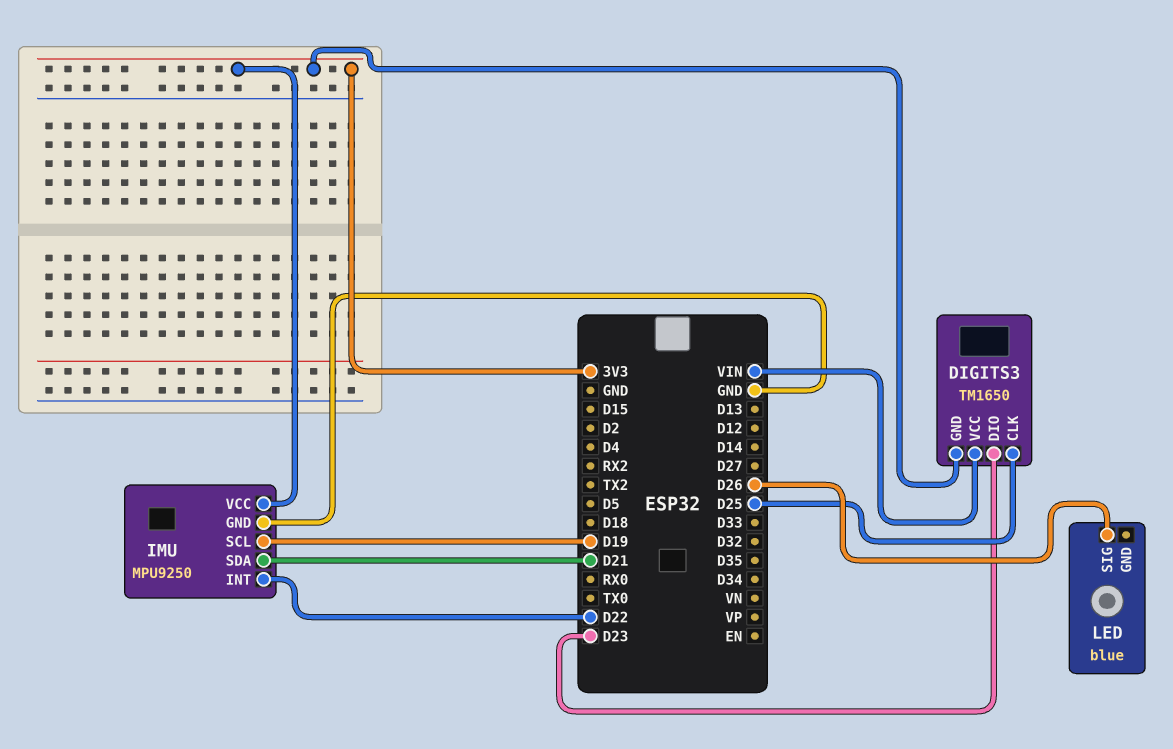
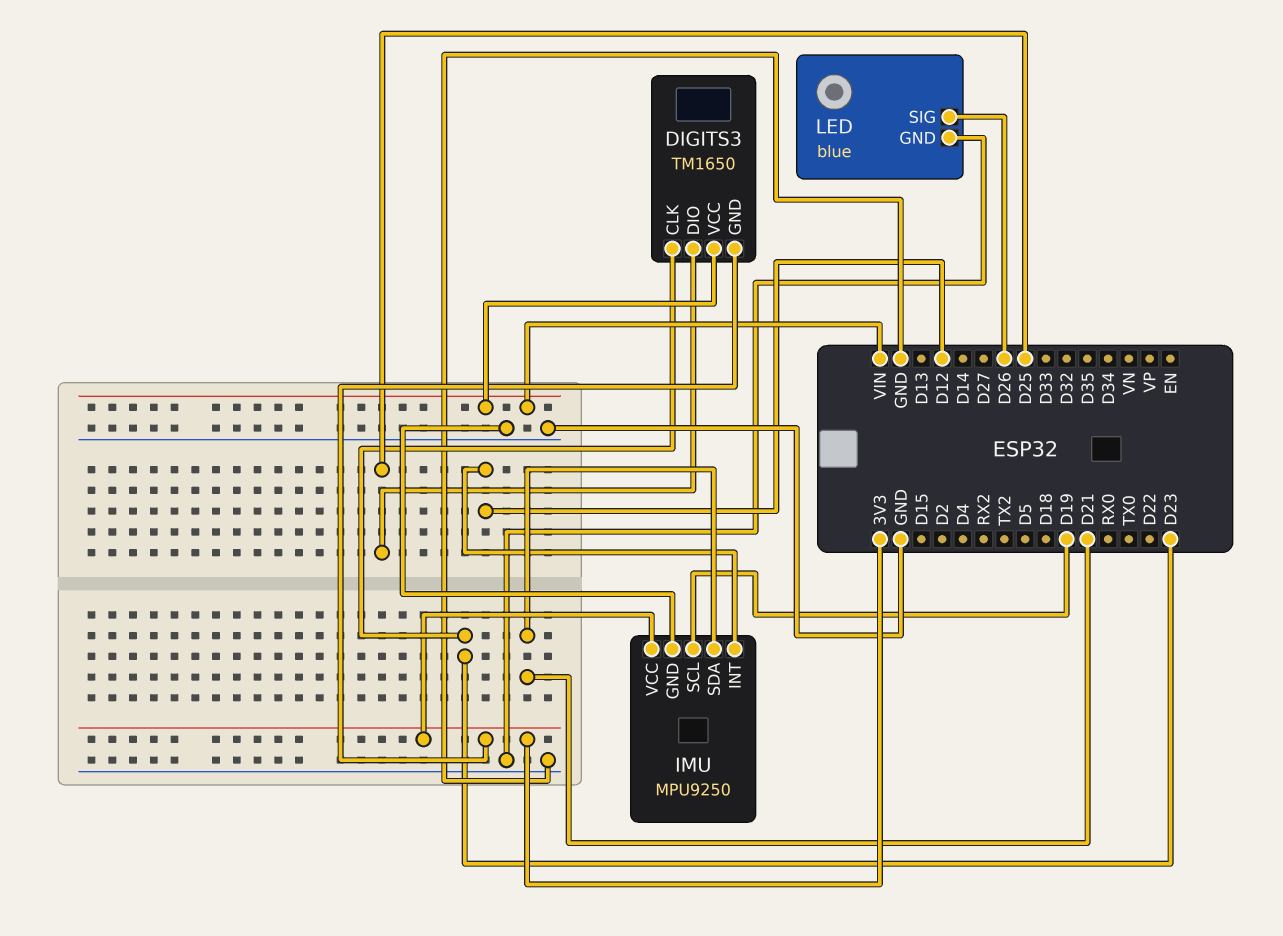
DIGITS3 pin CLK: D25 -> D23
DIGITS3 pin DIO: D23 -> D25
IMU pin INT: D22 -> D12
LED pin GND: none -> GND

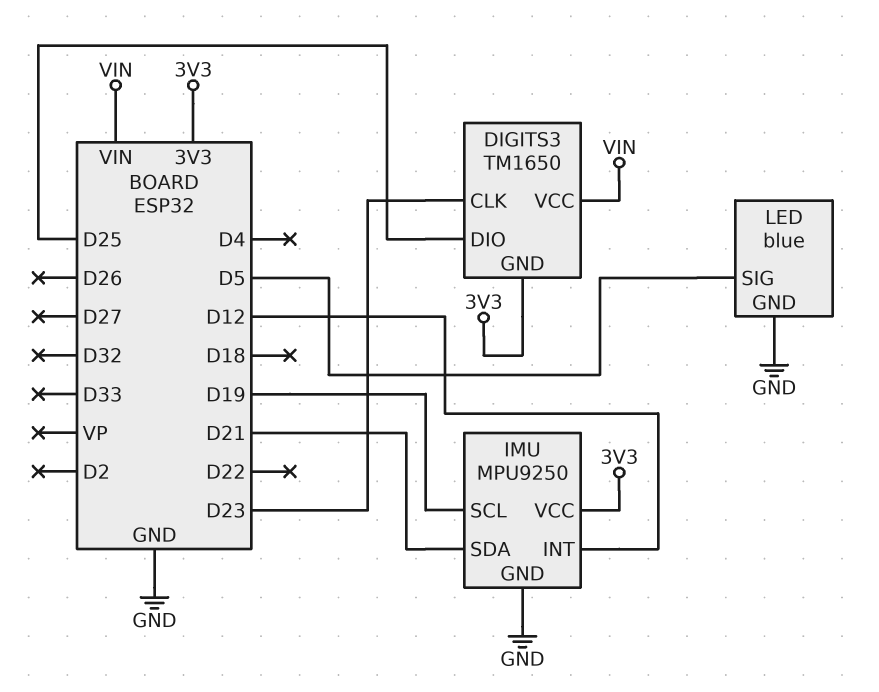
LED pin SIG: D26 -> D5

